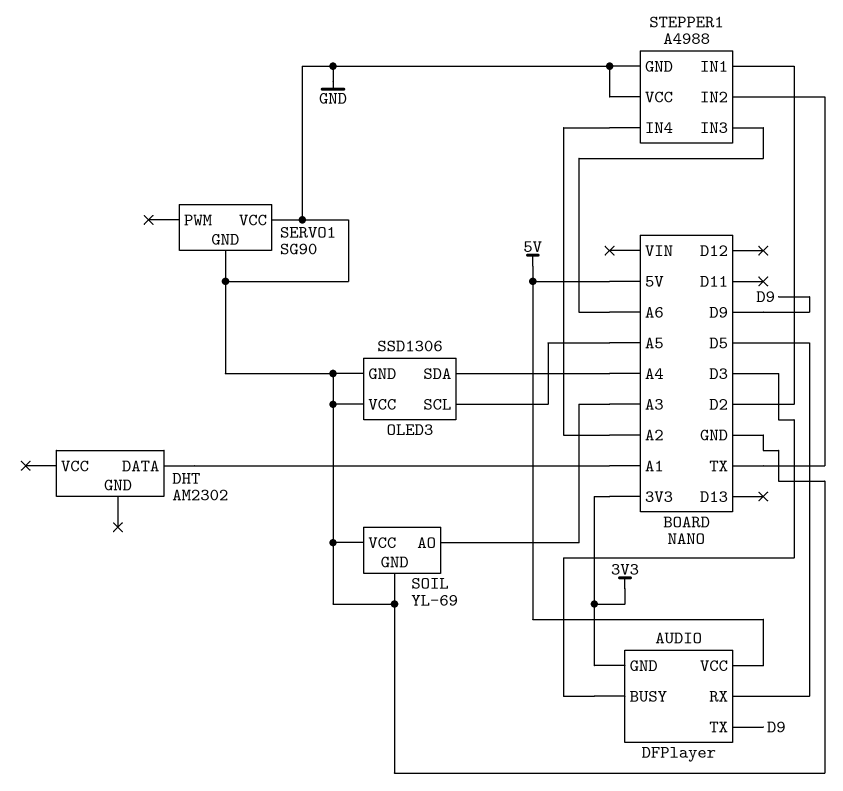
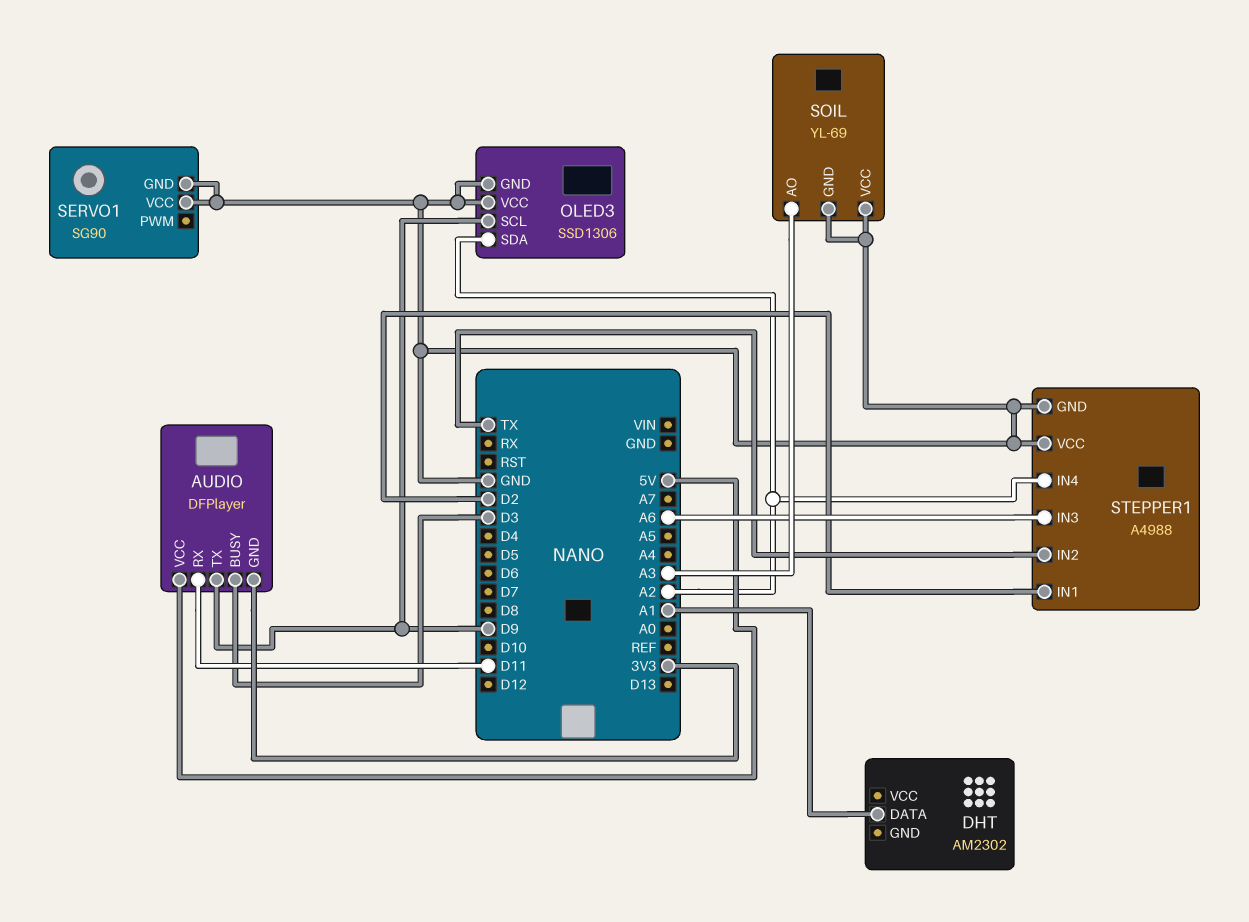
AUDIO pin RX: D5 -> D11
OLED3 pin SCL: A5 -> D9
OLED3 pin SDA: A4 -> A2

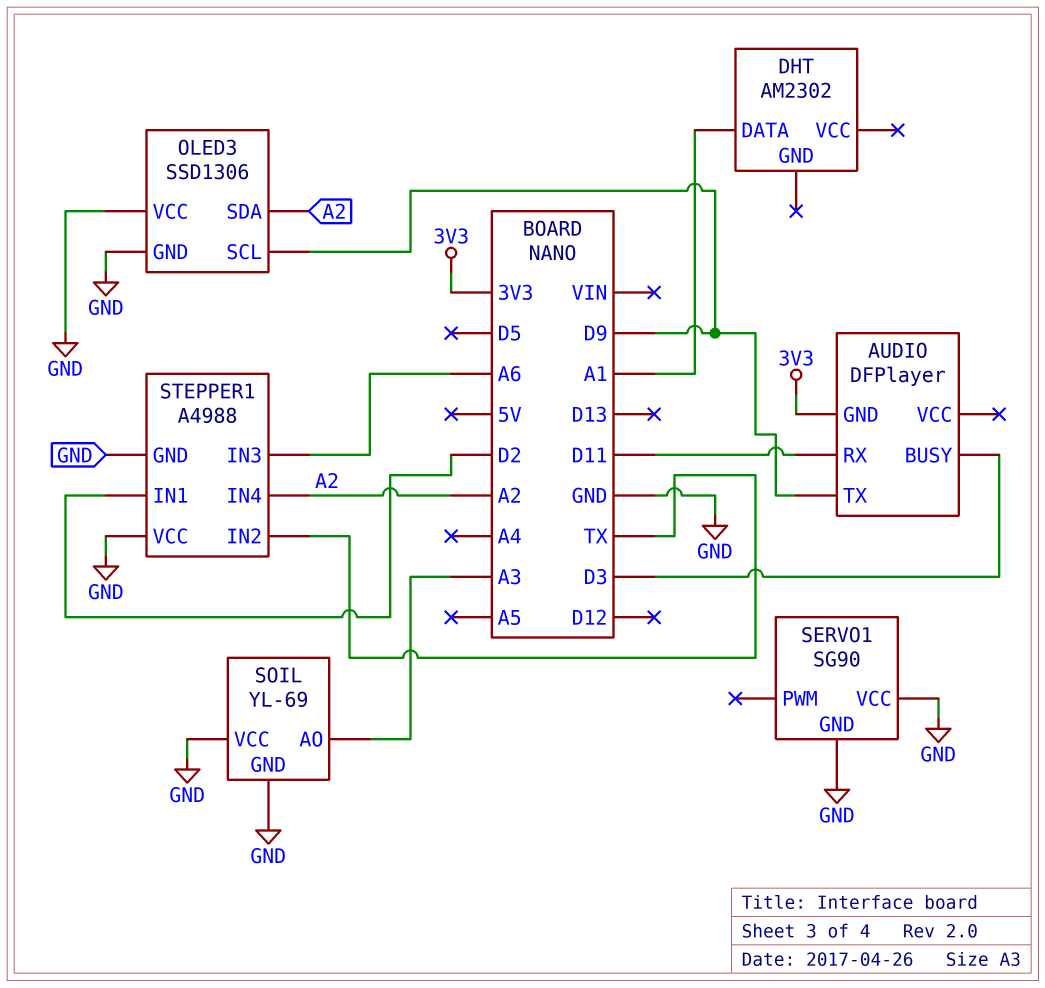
AUDIO pin VCC: 5V -> none

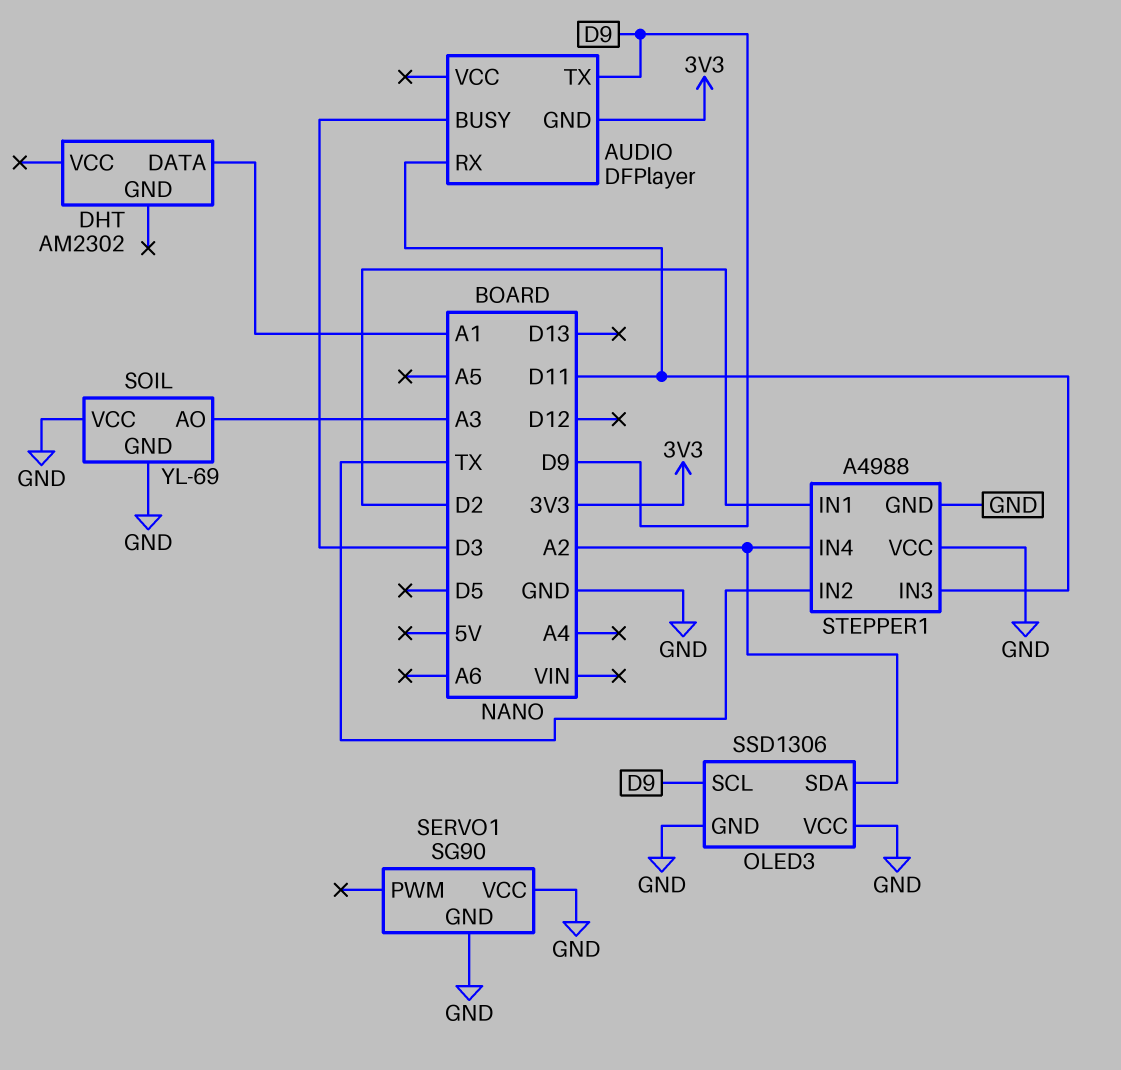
STEPPER1 pin IN3: A6 -> D11

